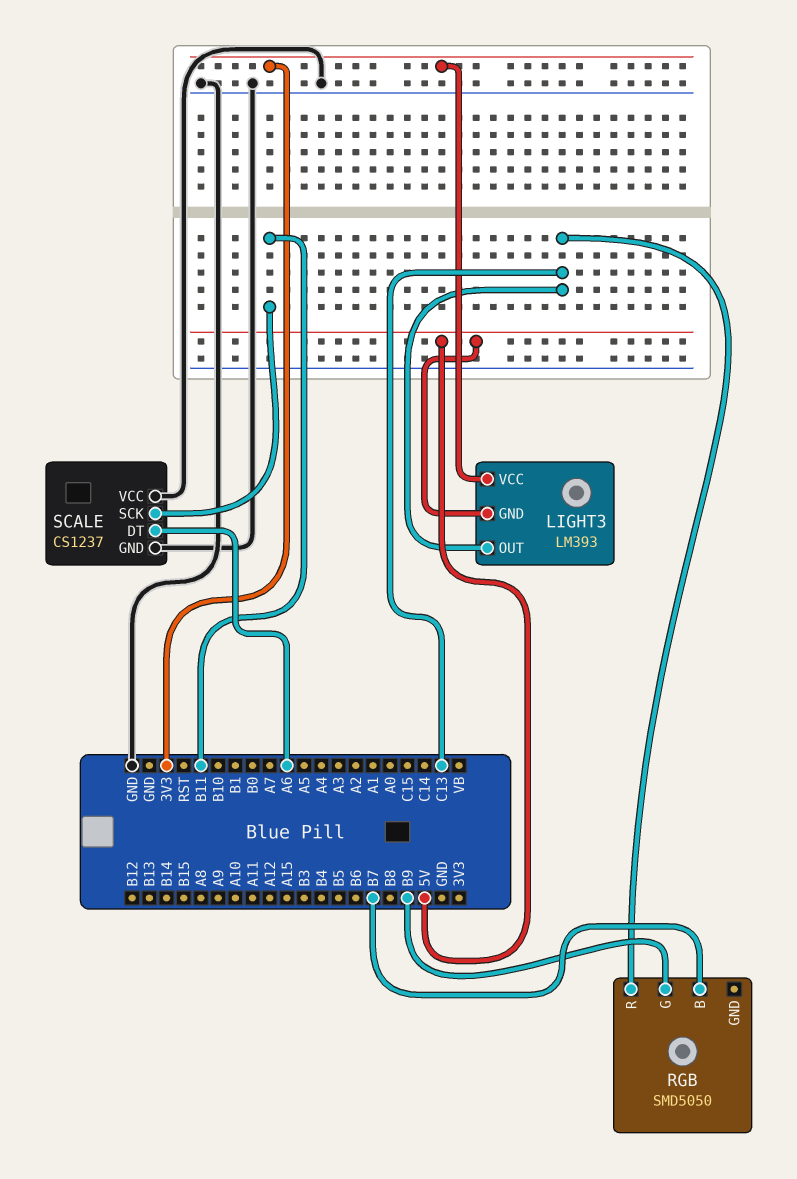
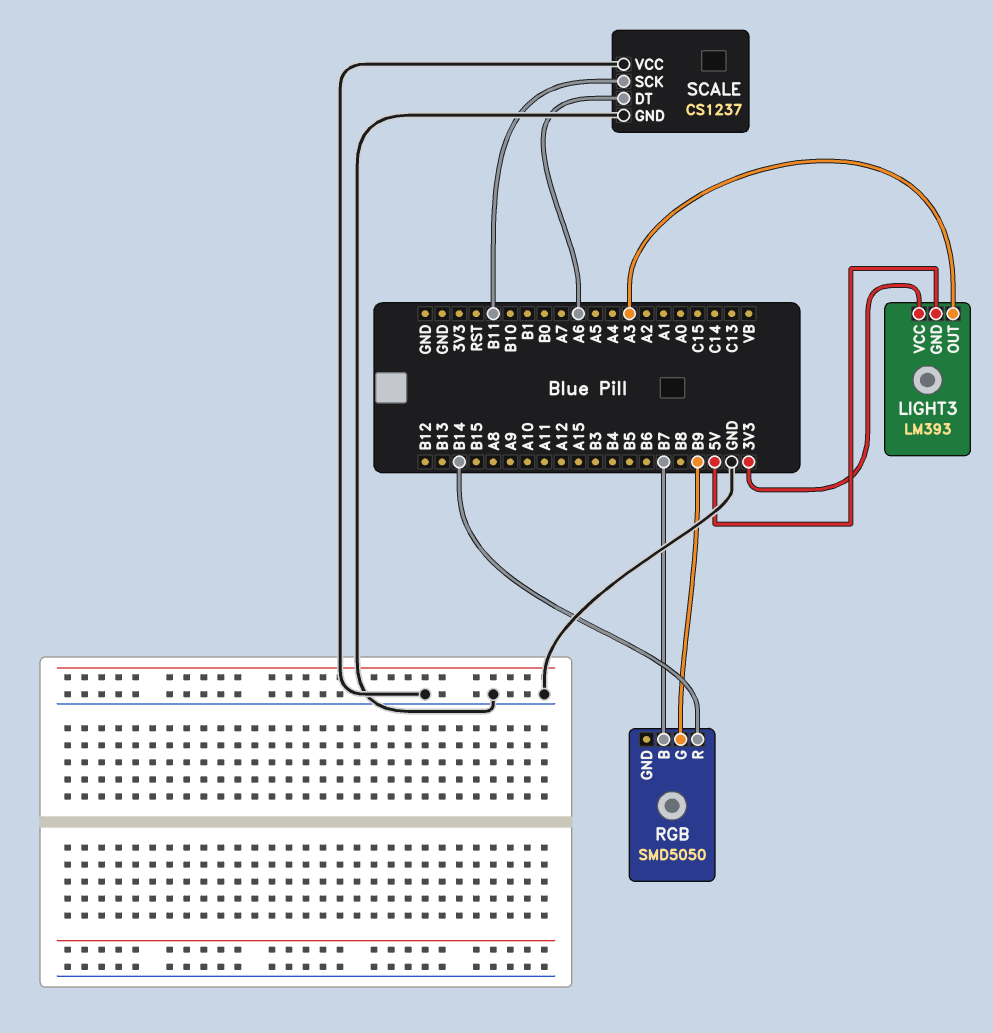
LIGHT3 pin OUT: C13 -> A3
RGB pin R: C13 -> B14

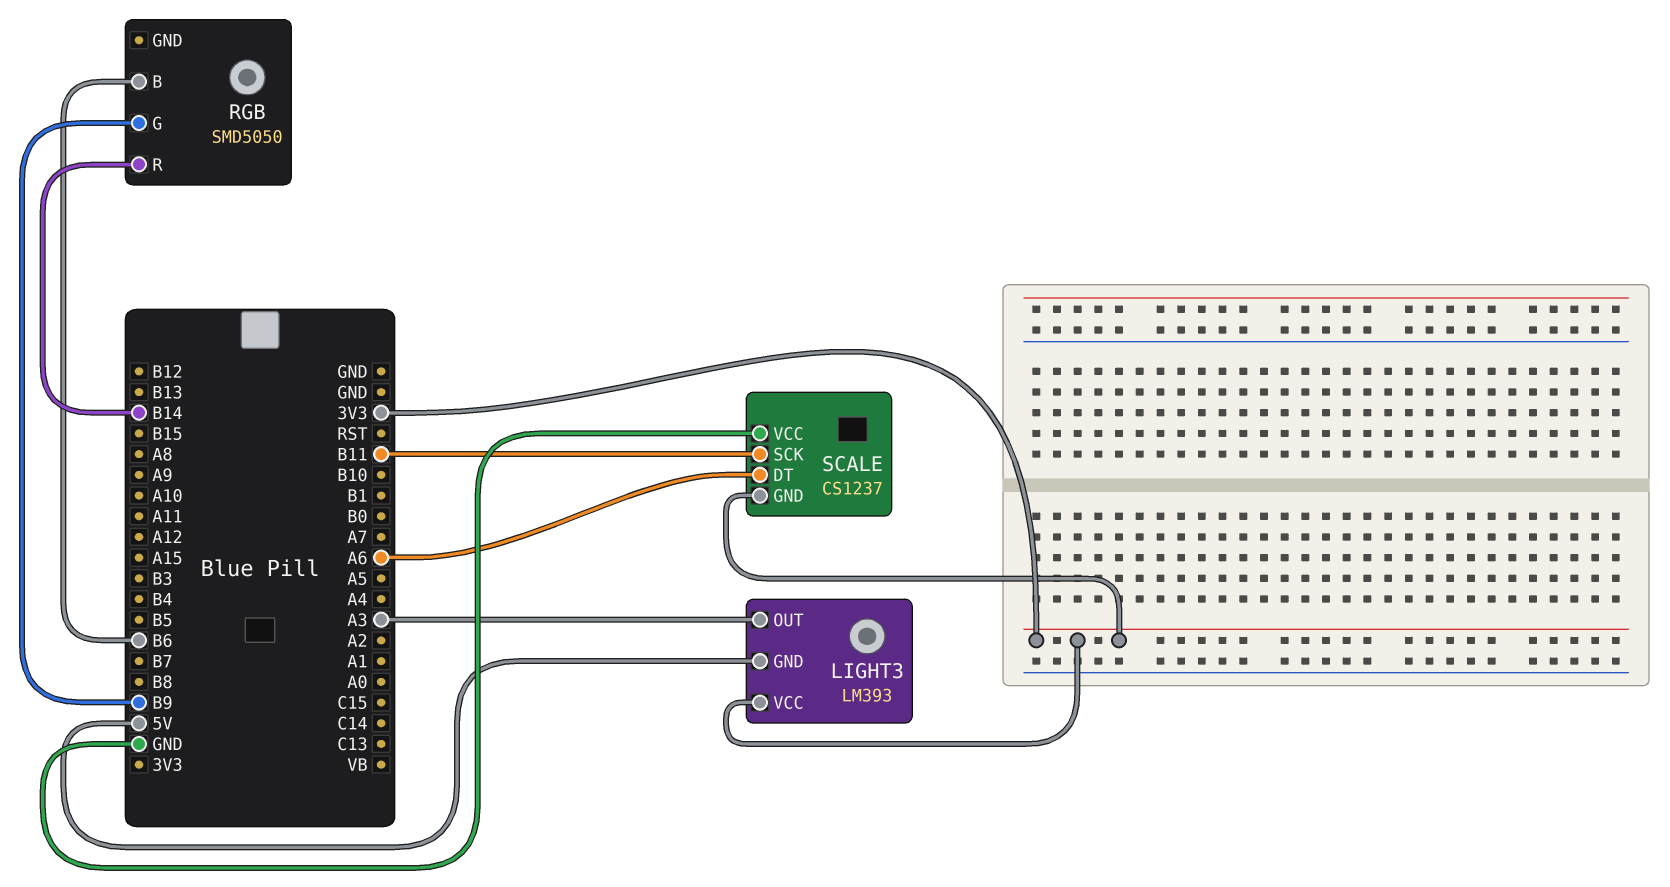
RGB pin B: B7 -> B6
SCALE pin GND: GND -> 3V3

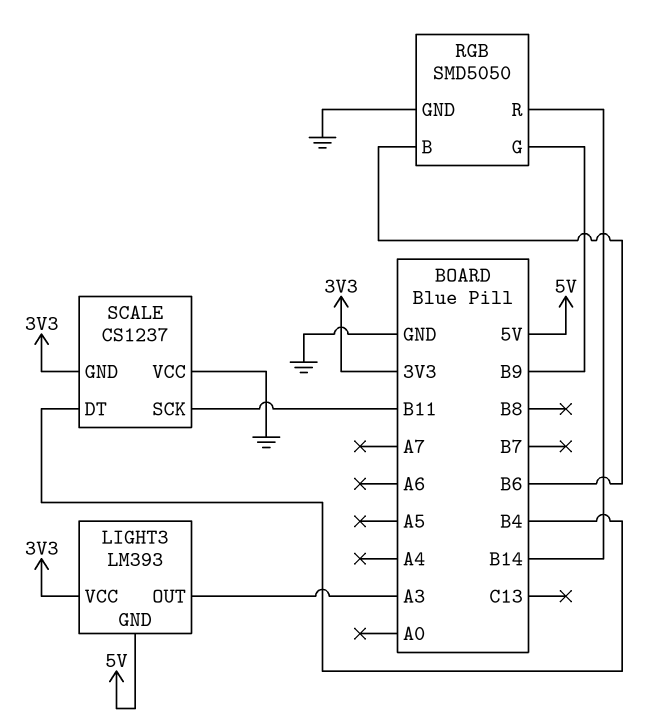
RGB pin GND: none -> GND
SCALE pin DT: A6 -> B4

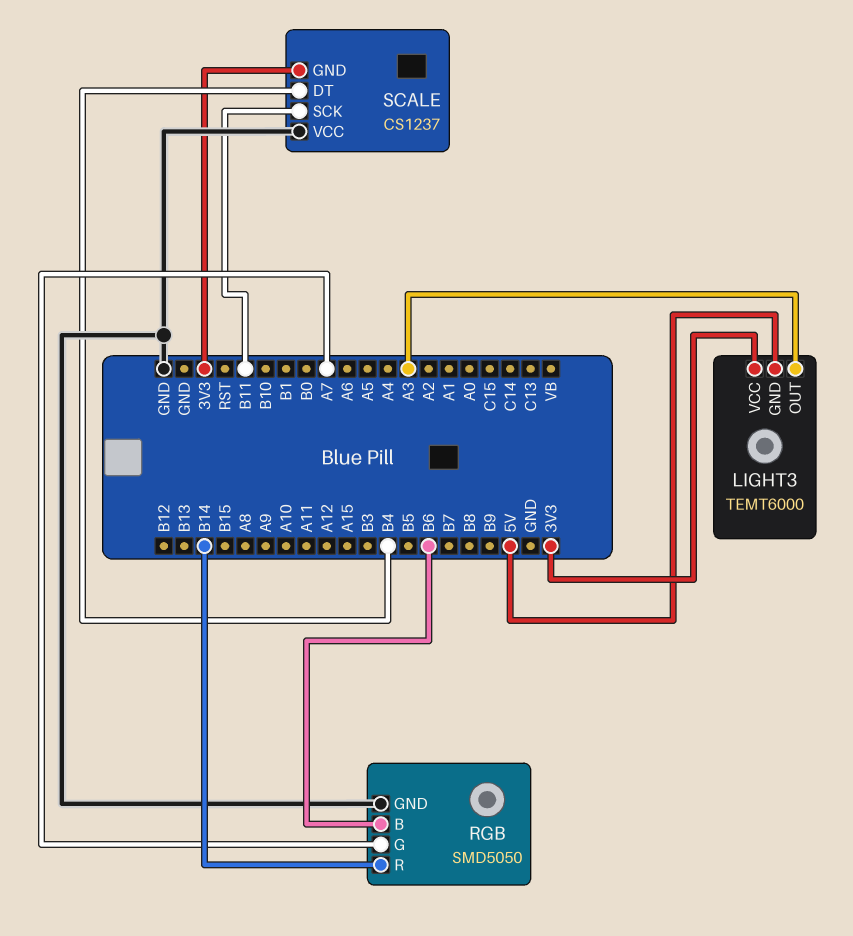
LIGHT3: LM393 -> TEMT6000
RGB pin G: B9 -> A7

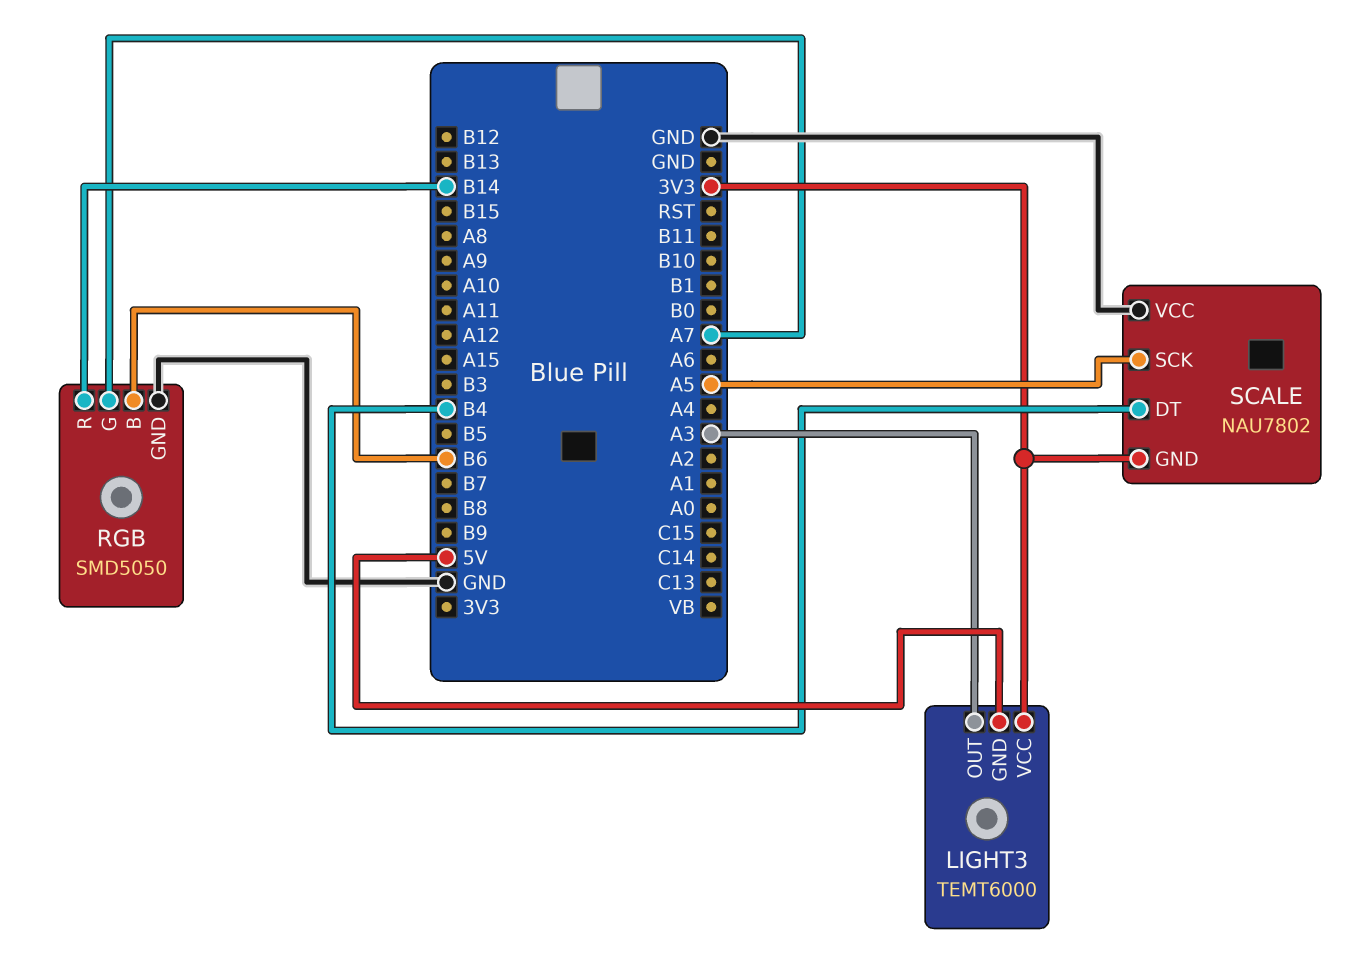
SCALE: CS1237 -> NAU7802
SCALE pin SCK: B11 -> A5

